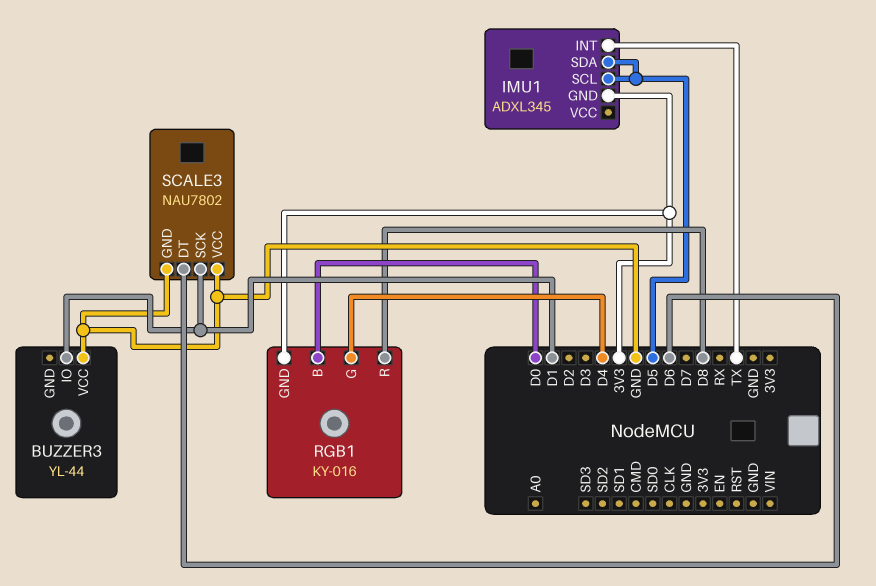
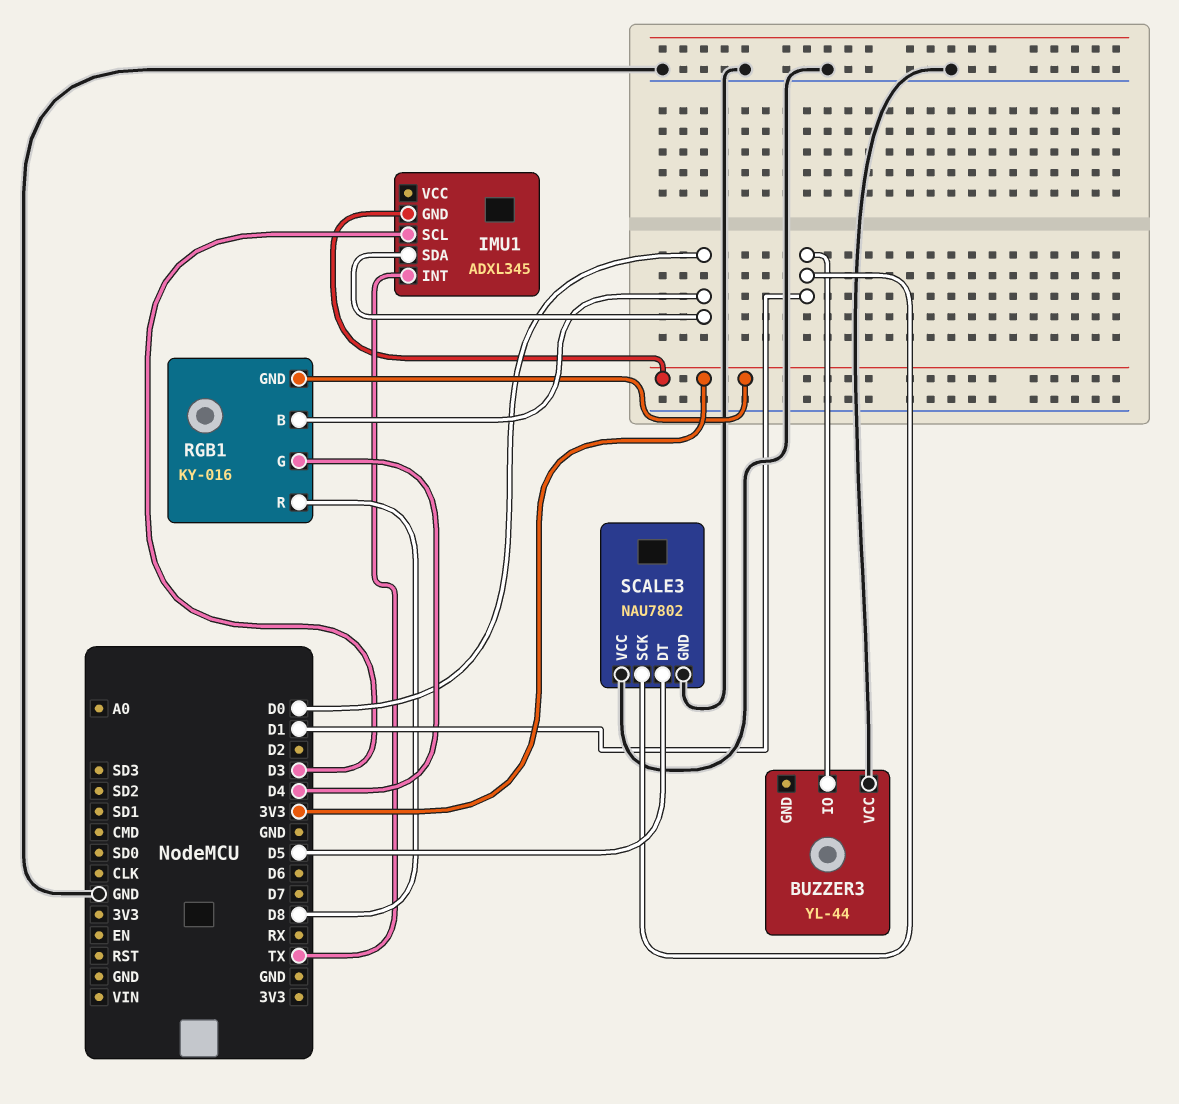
IMU1 pin SCL: D5 -> D3
IMU1 pin SDA: D5 -> D0
SCALE3 pin DT: D6 -> D5

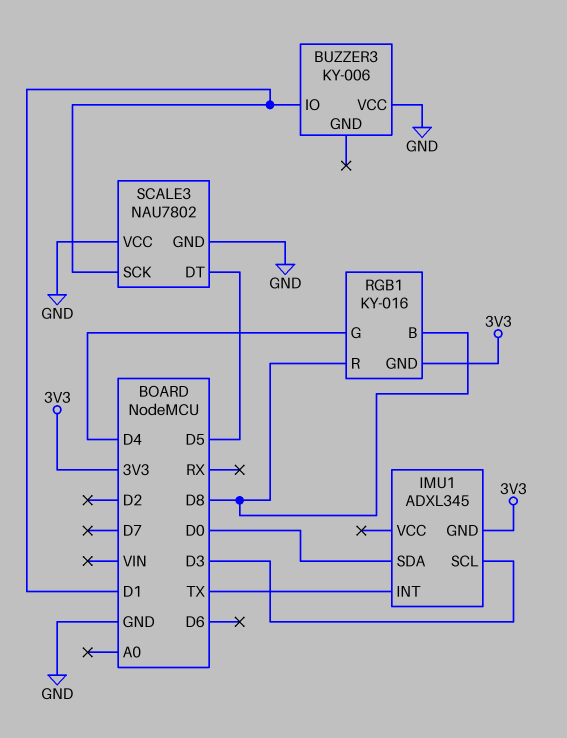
BUZZER3: YL-44 -> KY-006
RGB1 pin B: D0 -> D8

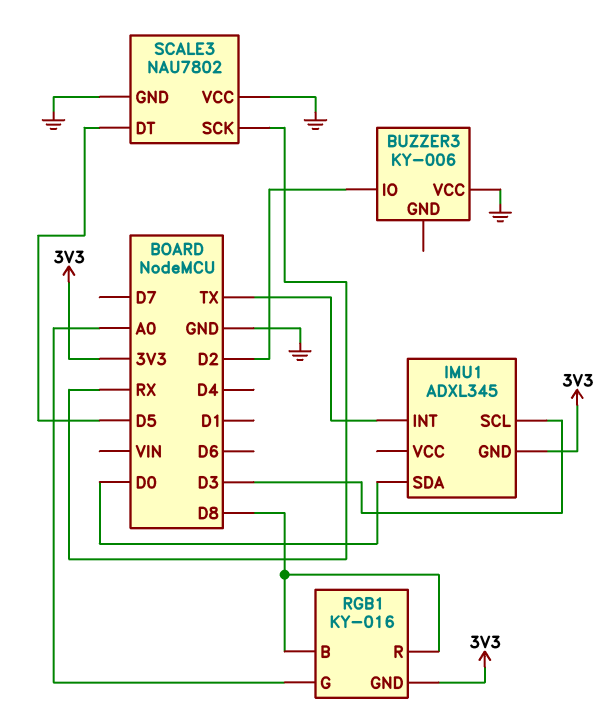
BUZZER3 pin IO: D1 -> D2
RGB1 pin G: D4 -> A0
SCALE3 pin SCK: D1 -> RX

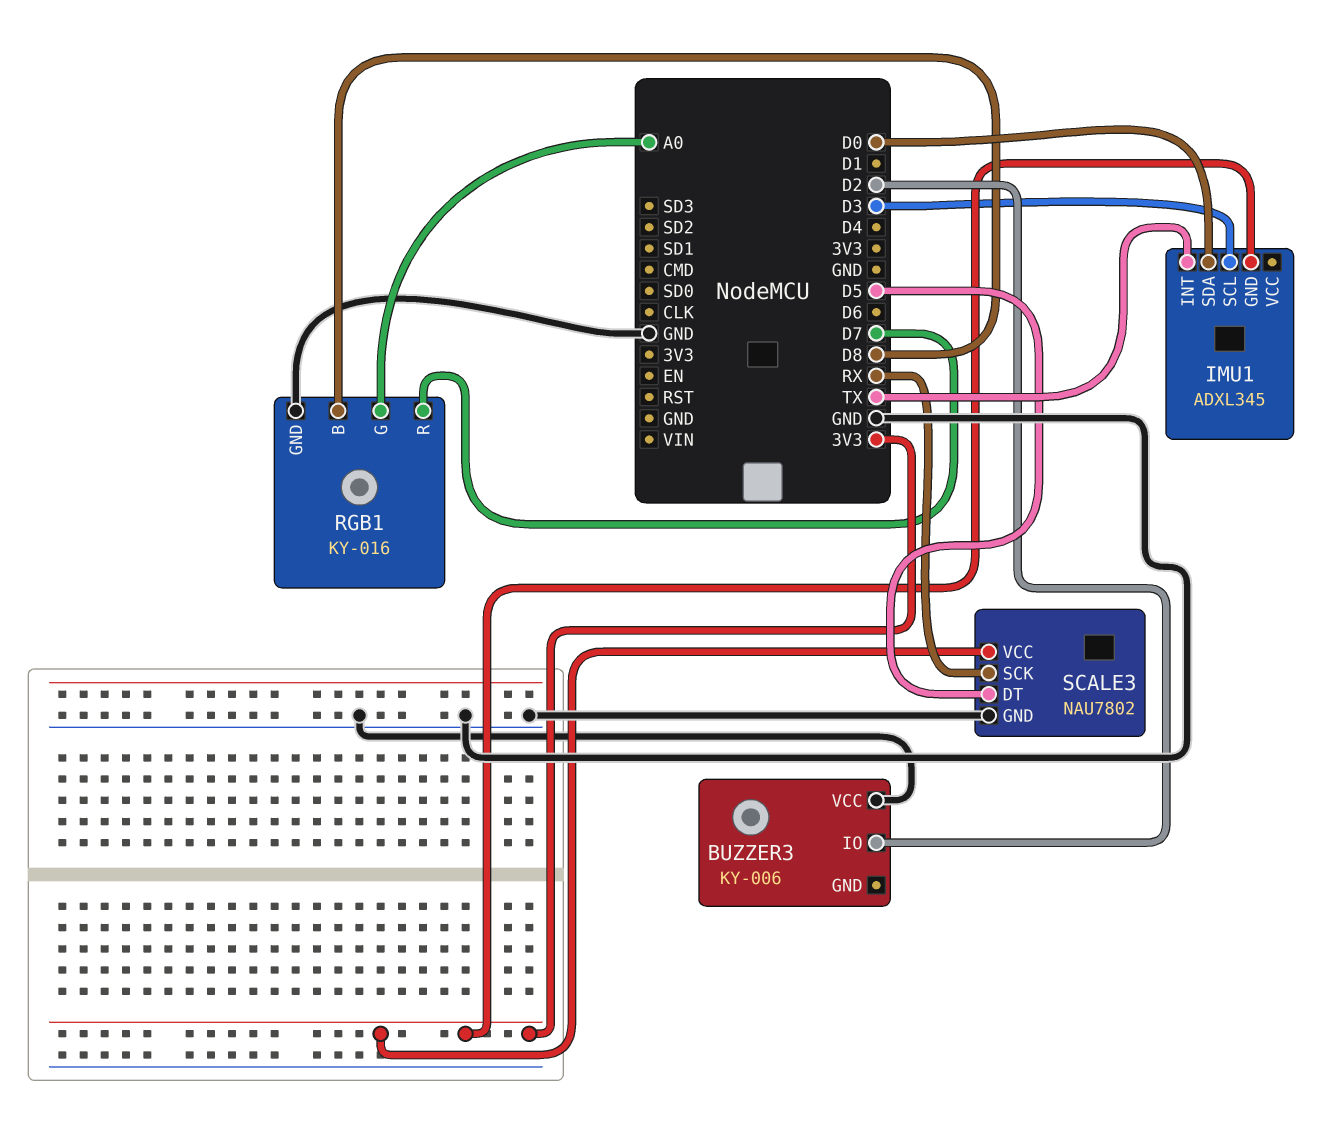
RGB1 pin GND: 3V3 -> GND
RGB1 pin R: D8 -> D7
SCALE3 pin VCC: GND -> 3V3

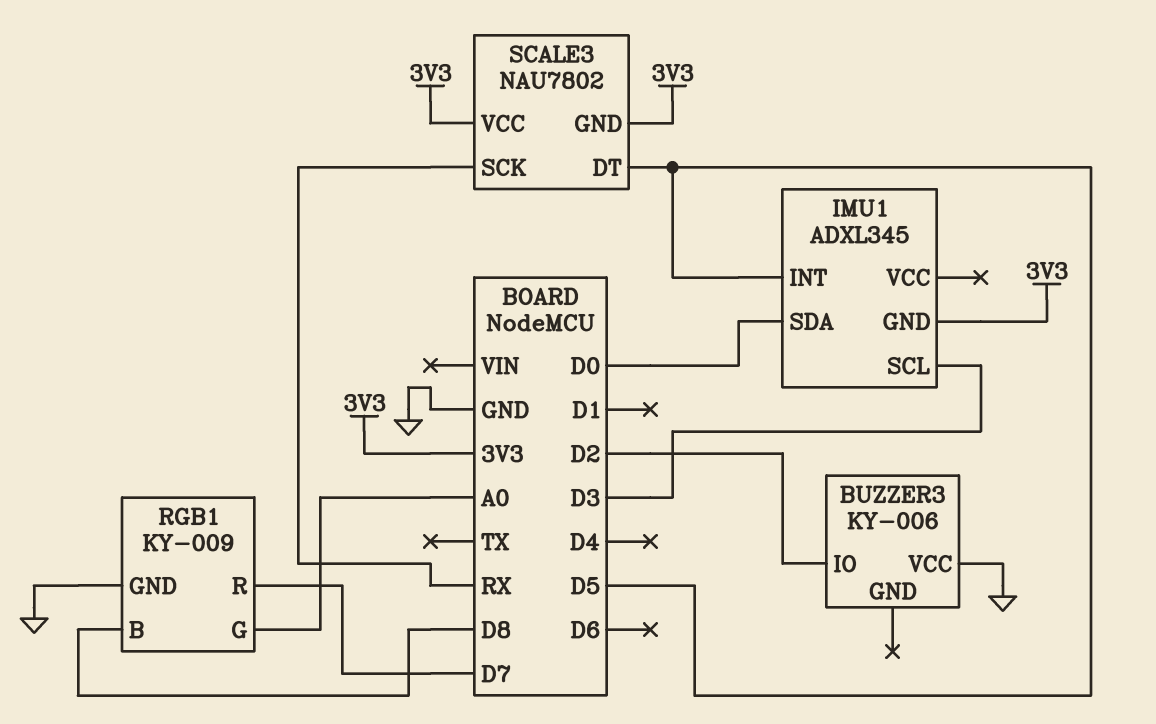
IMU1 pin INT: TX -> D5
RGB1: KY-016 -> KY-009
SCALE3 pin GND: GND -> 3V3

